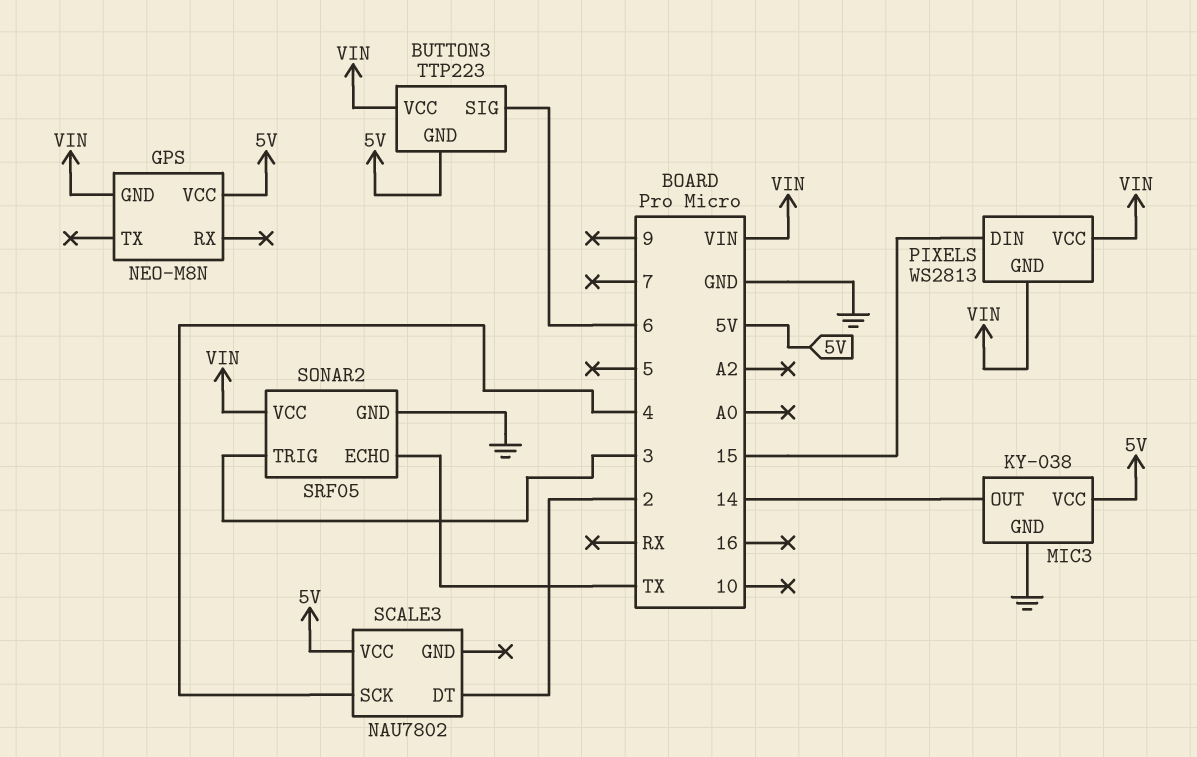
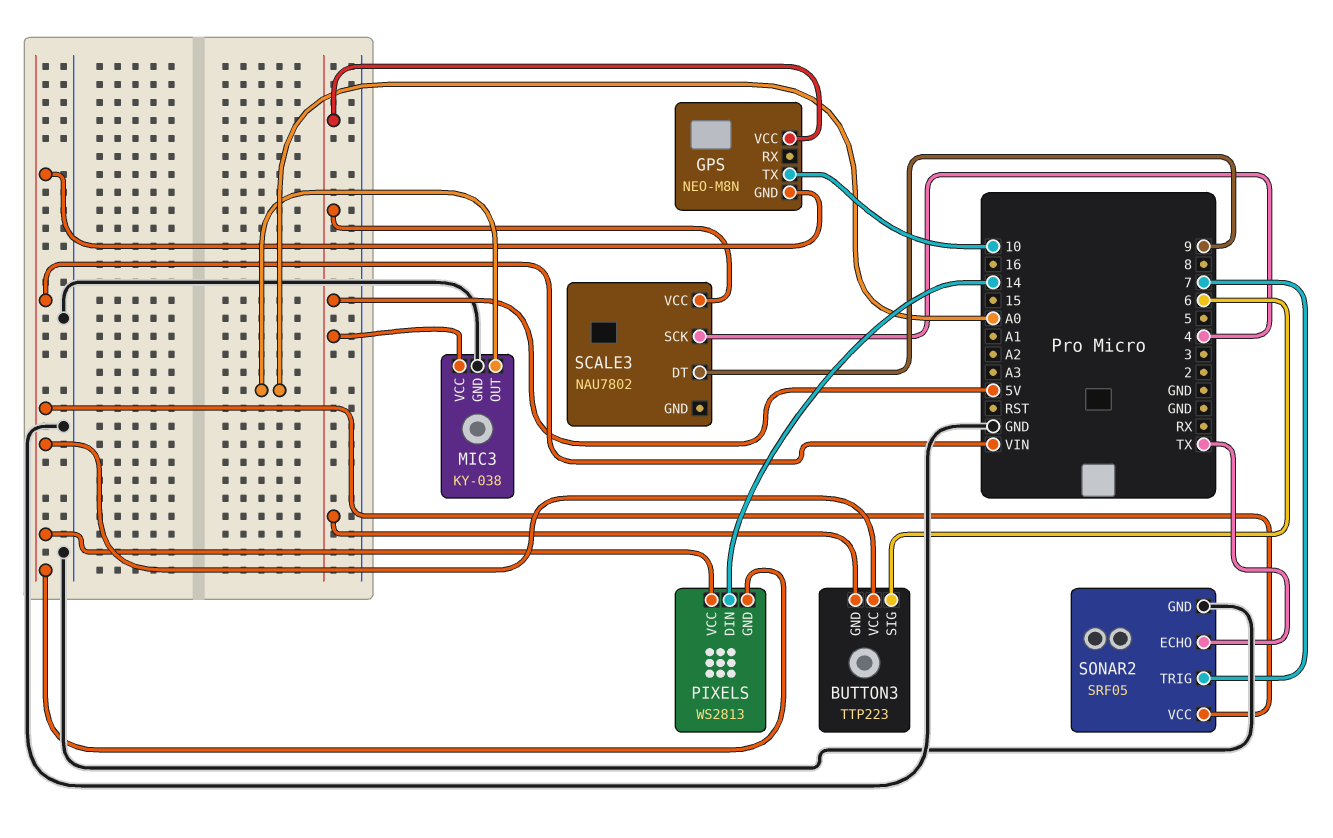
GPS pin TX: none -> 10
MIC3 pin OUT: 14 -> A0
PIXELS pin DIN: 15 -> 14
SCALE3 pin DT: 2 -> 9
SONAR2 pin TRIG: 3 -> 7

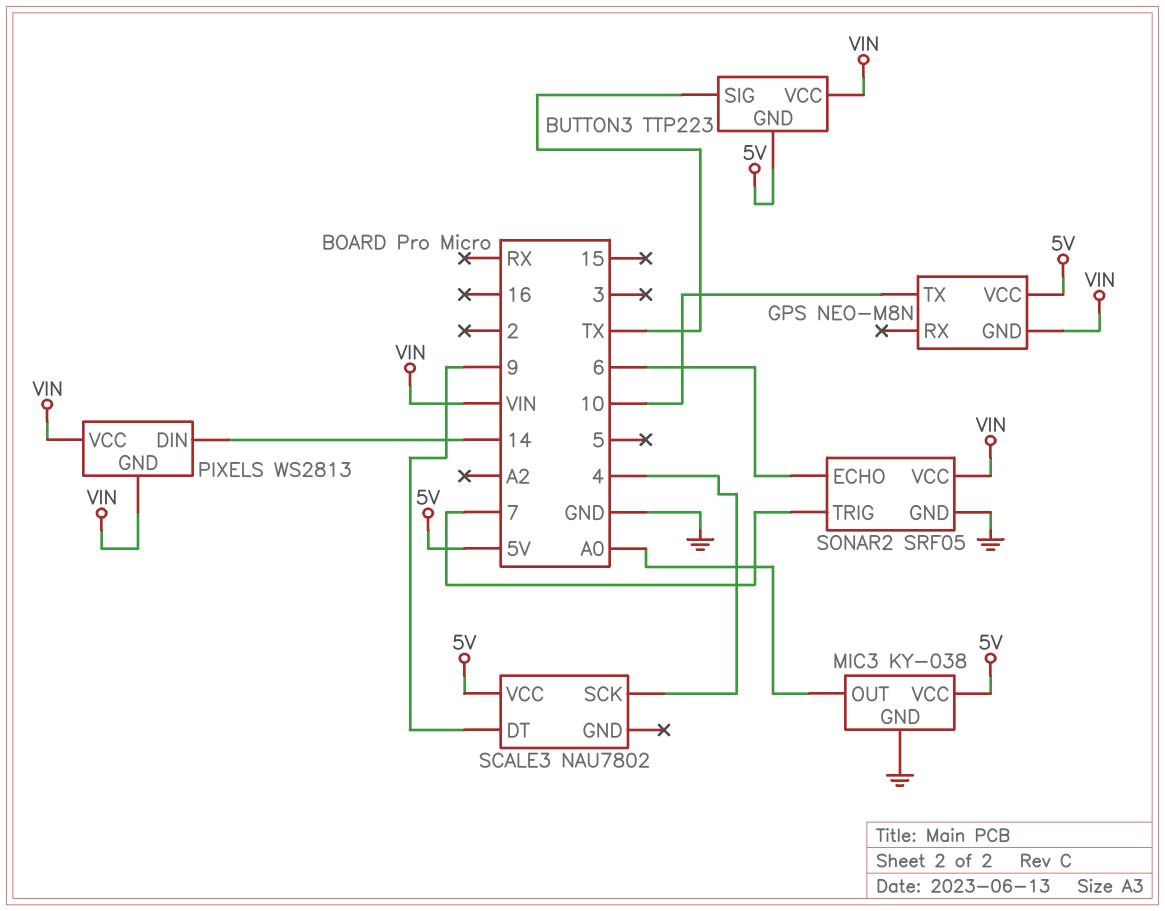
BUTTON3 pin SIG: 6 -> TX
SONAR2 pin ECHO: TX -> 6

